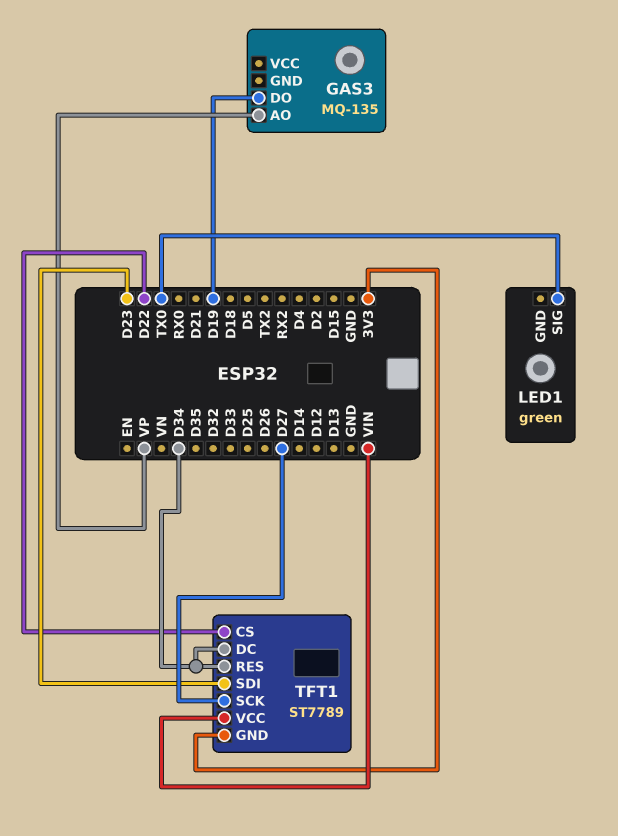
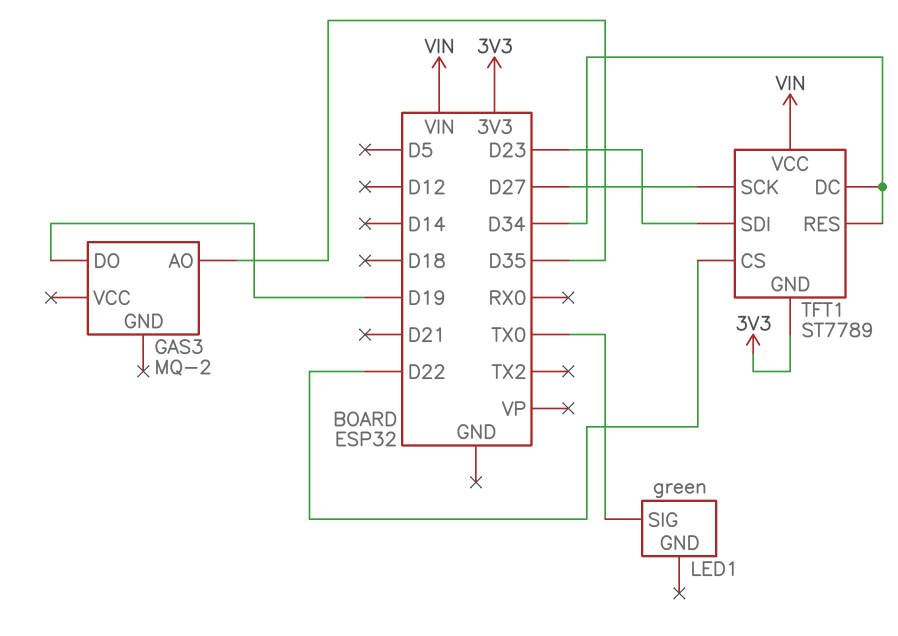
GAS3: MQ-135 -> MQ-2
GAS3 pin AO: VP -> D35

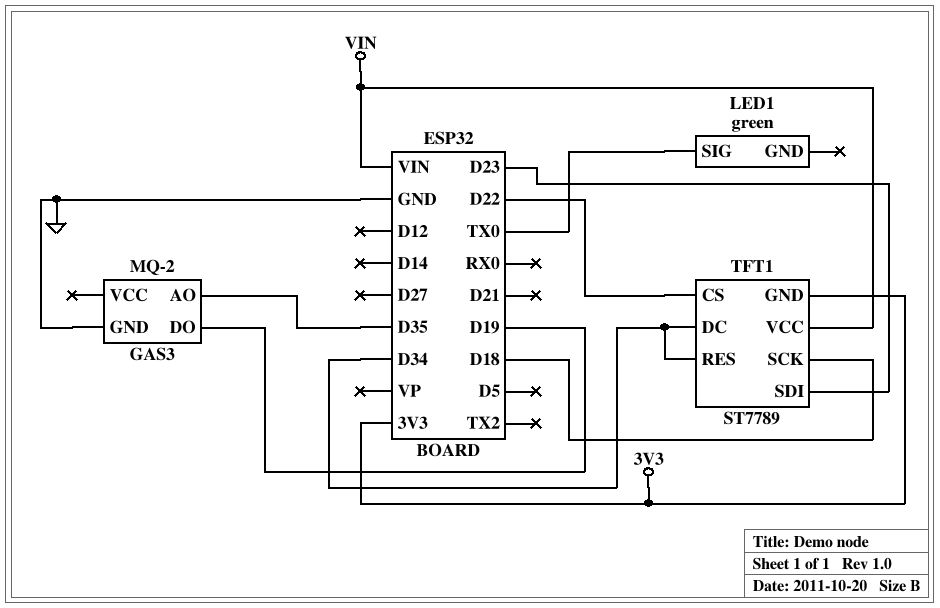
GAS3 pin GND: none -> GND
TFT1 pin SCK: D27 -> D18

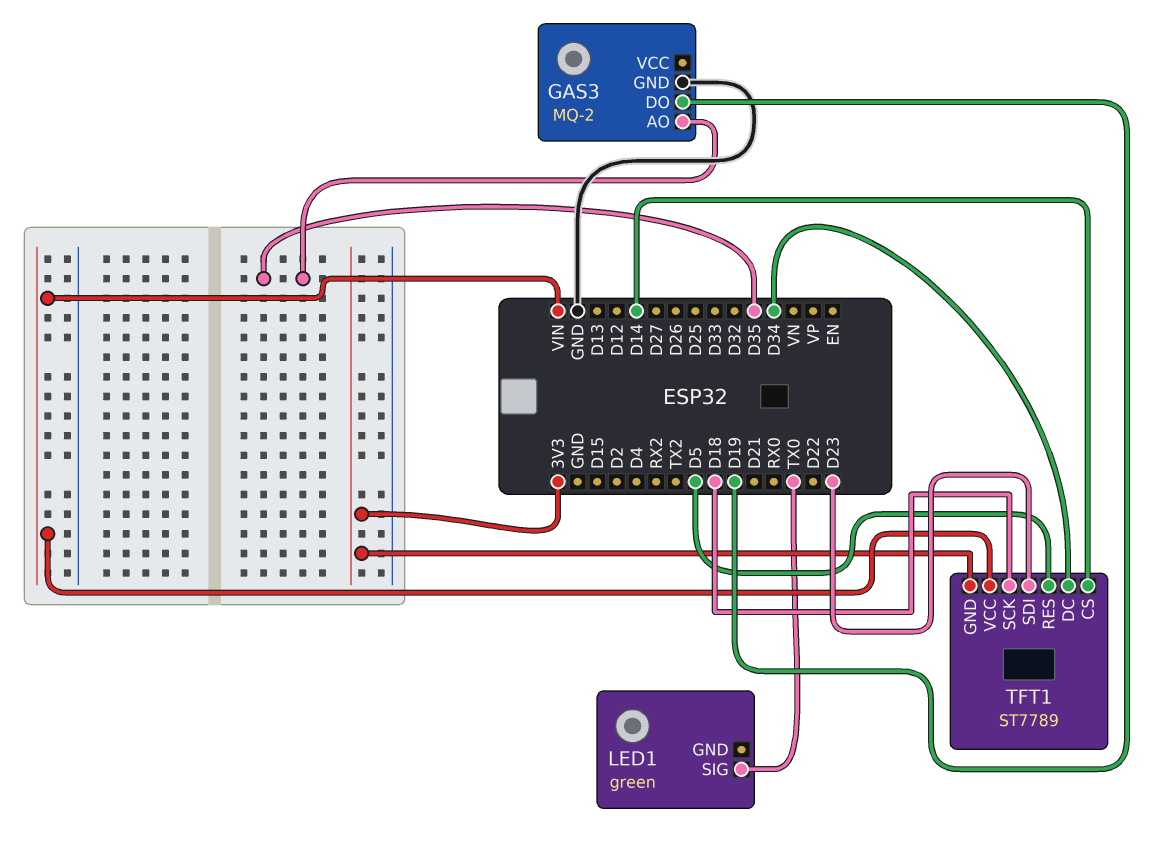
TFT1 pin CS: D22 -> D14
TFT1 pin RES: D34 -> D5

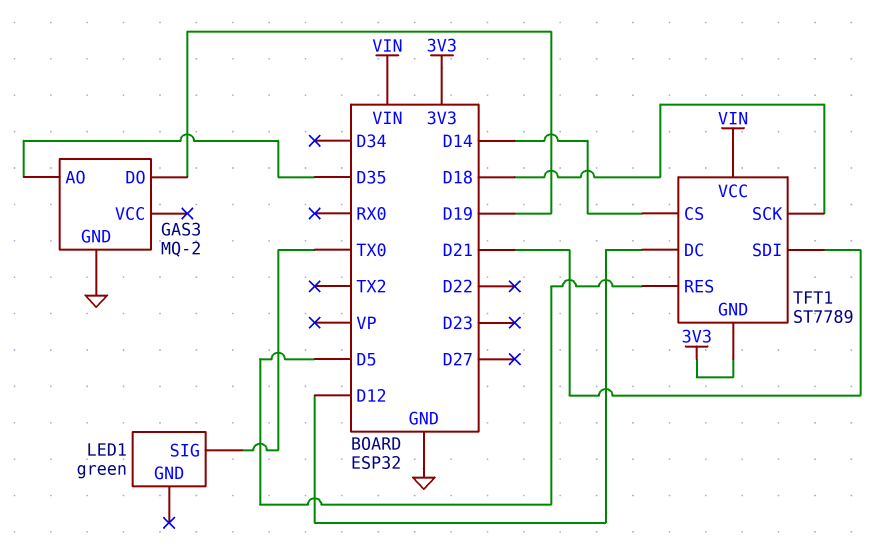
TFT1 pin DC: D34 -> D12
TFT1 pin SDI: D23 -> D21

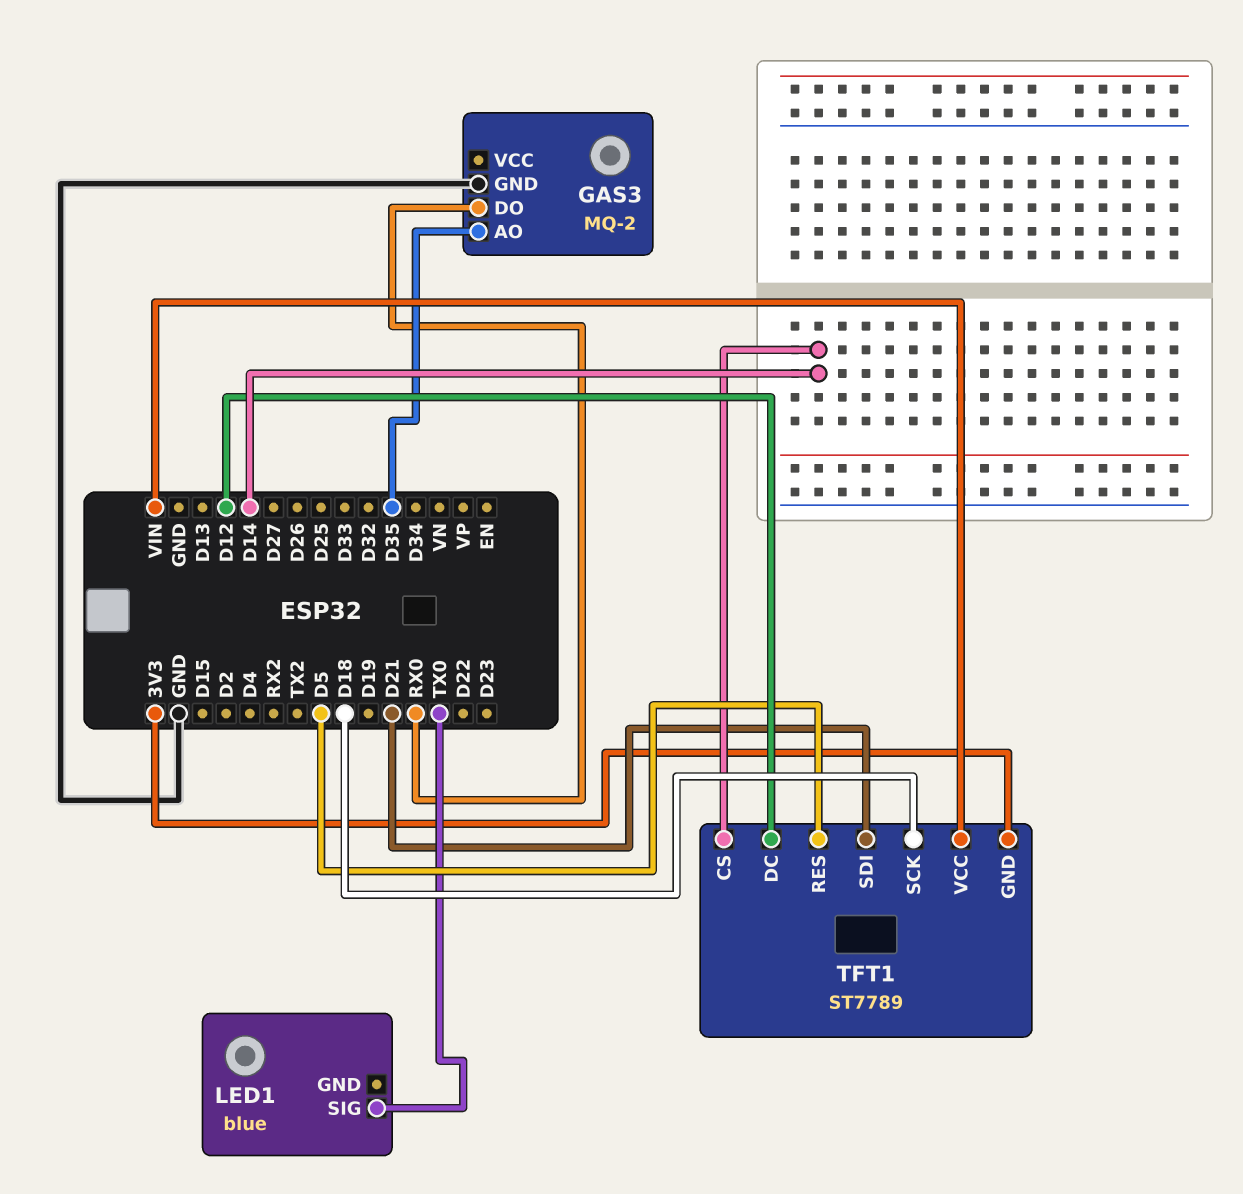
GAS3 pin DO: D19 -> RX0
LED1: green -> blue

